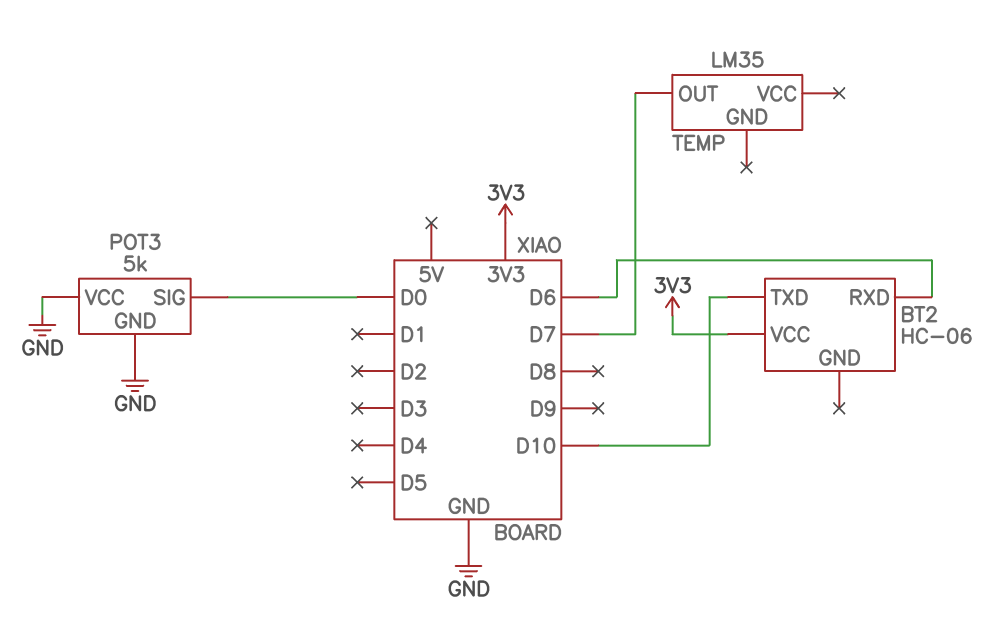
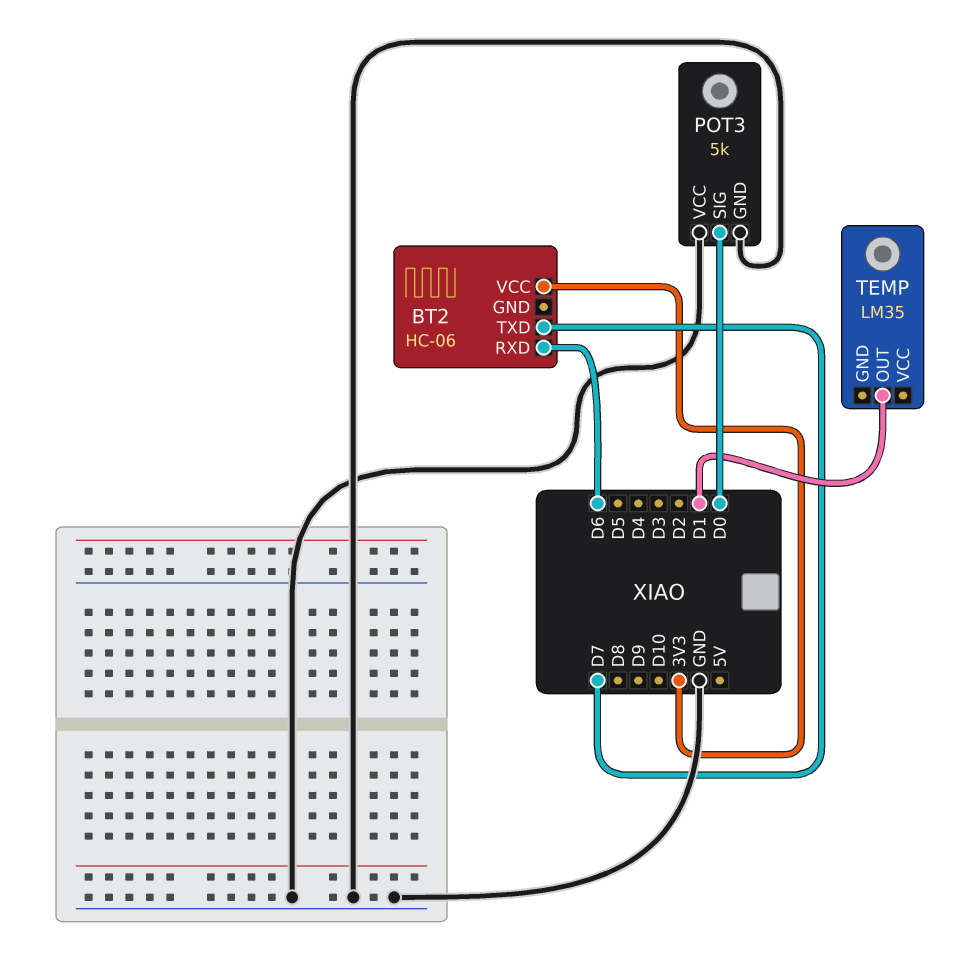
BT2 pin TXD: D10 -> D7
TEMP pin OUT: D7 -> D1

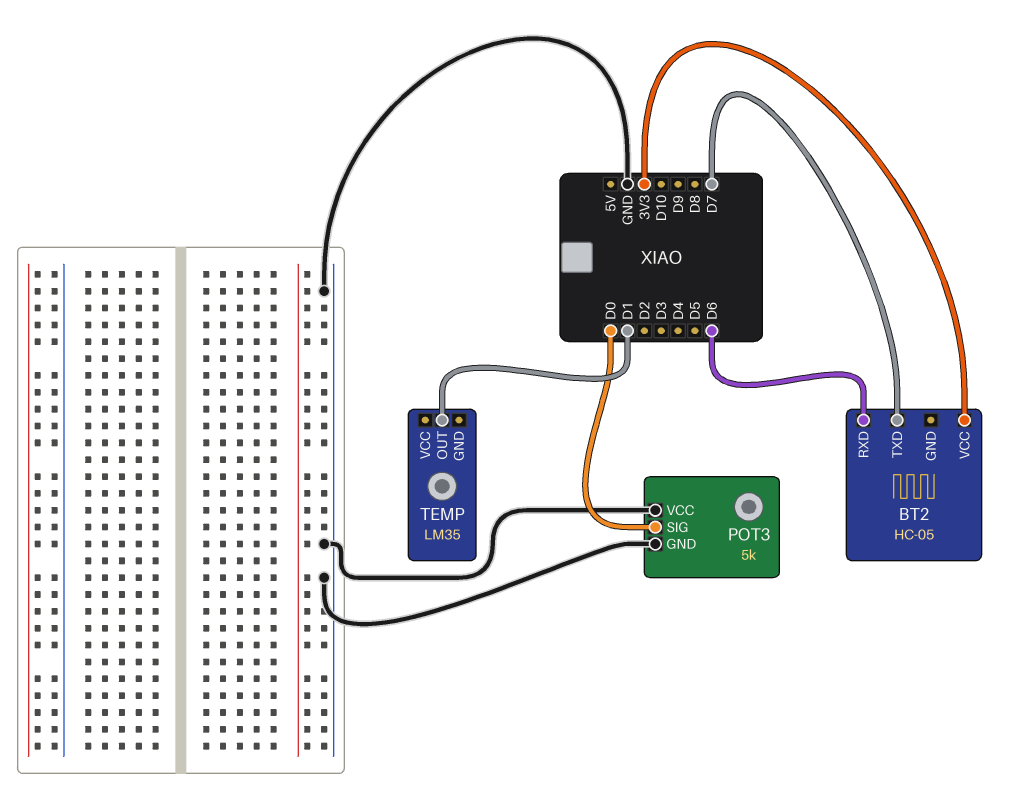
BT2: HC-06 -> HC-05

